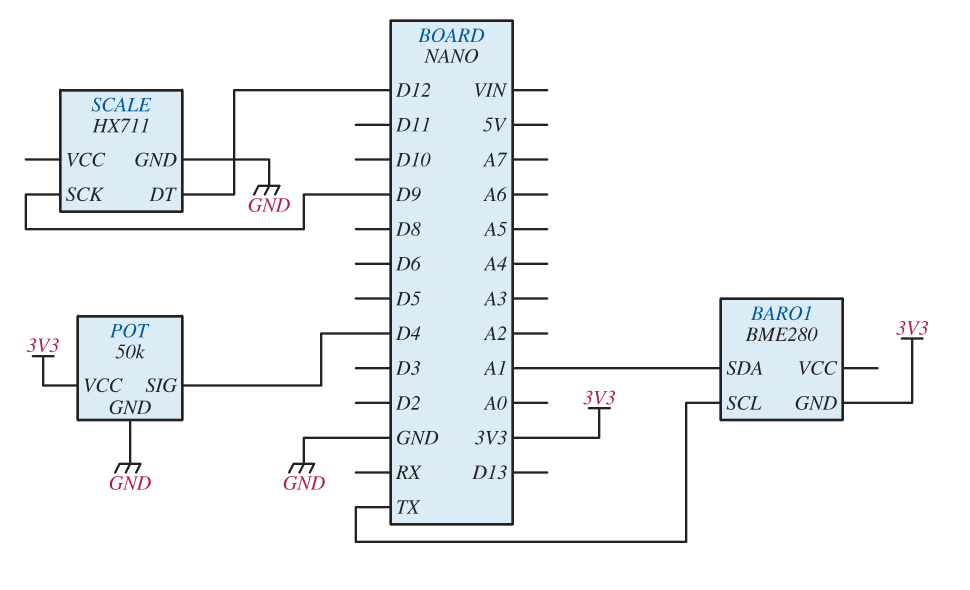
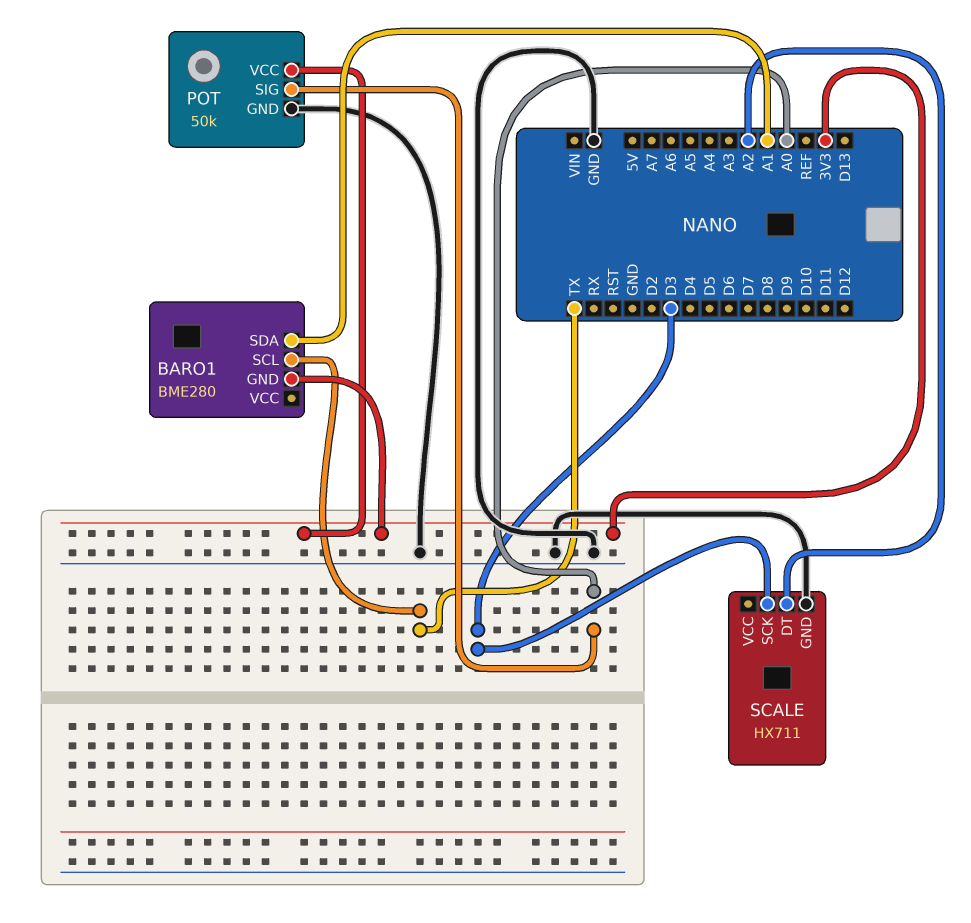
POT pin SIG: D4 -> A0
SCALE pin DT: D12 -> A2
SCALE pin SCK: D9 -> D3

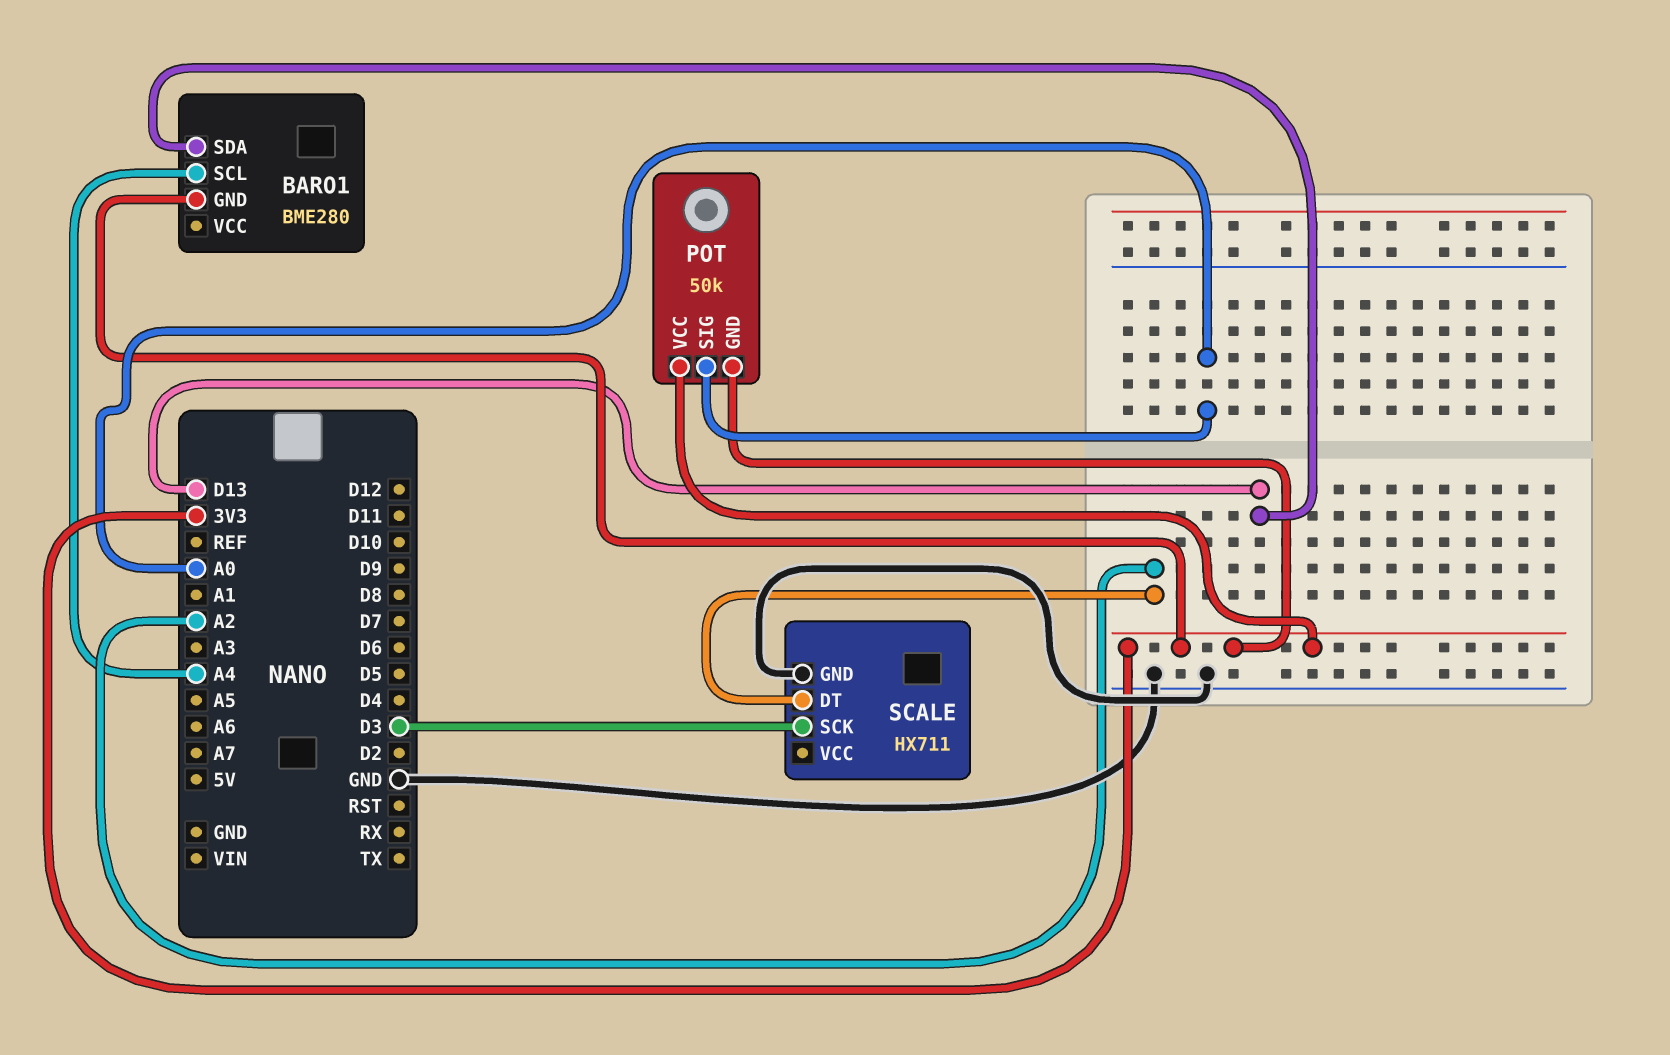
BARO1 pin SCL: TX -> A4
BARO1 pin SDA: A1 -> D13
POT pin GND: GND -> 3V3

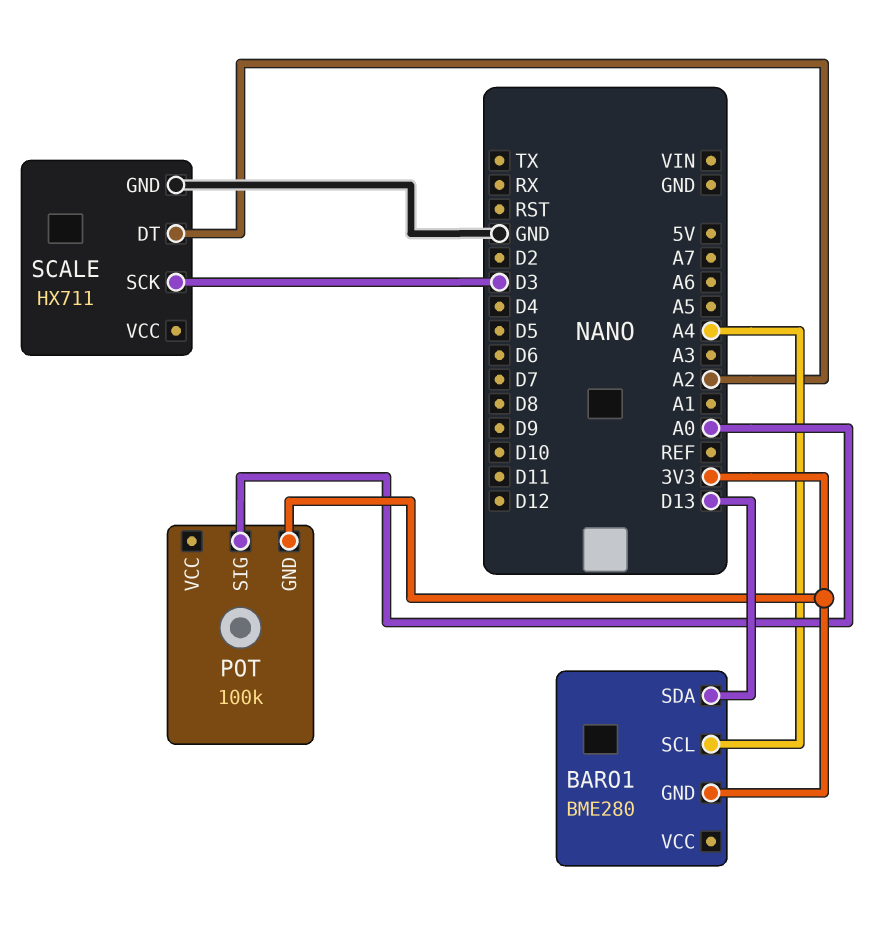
POT: 50k -> 100k
POT pin VCC: 3V3 -> none

